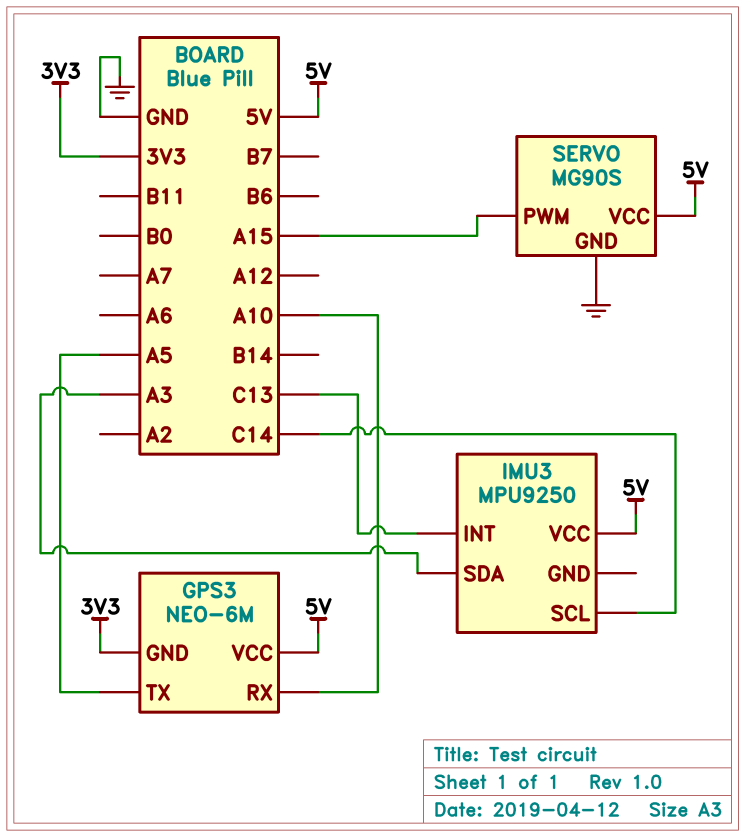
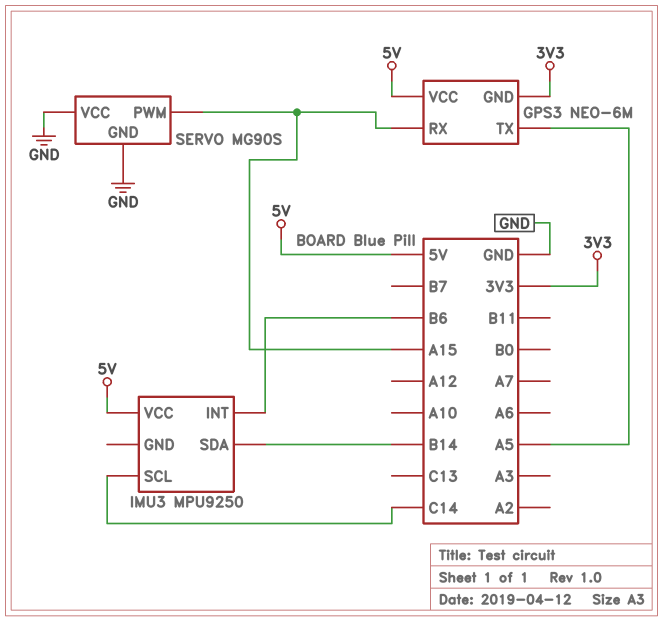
GPS3 pin RX: A10 -> A15
IMU3 pin INT: C13 -> B6
IMU3 pin SDA: A3 -> B14
SERVO pin VCC: 5V -> GND

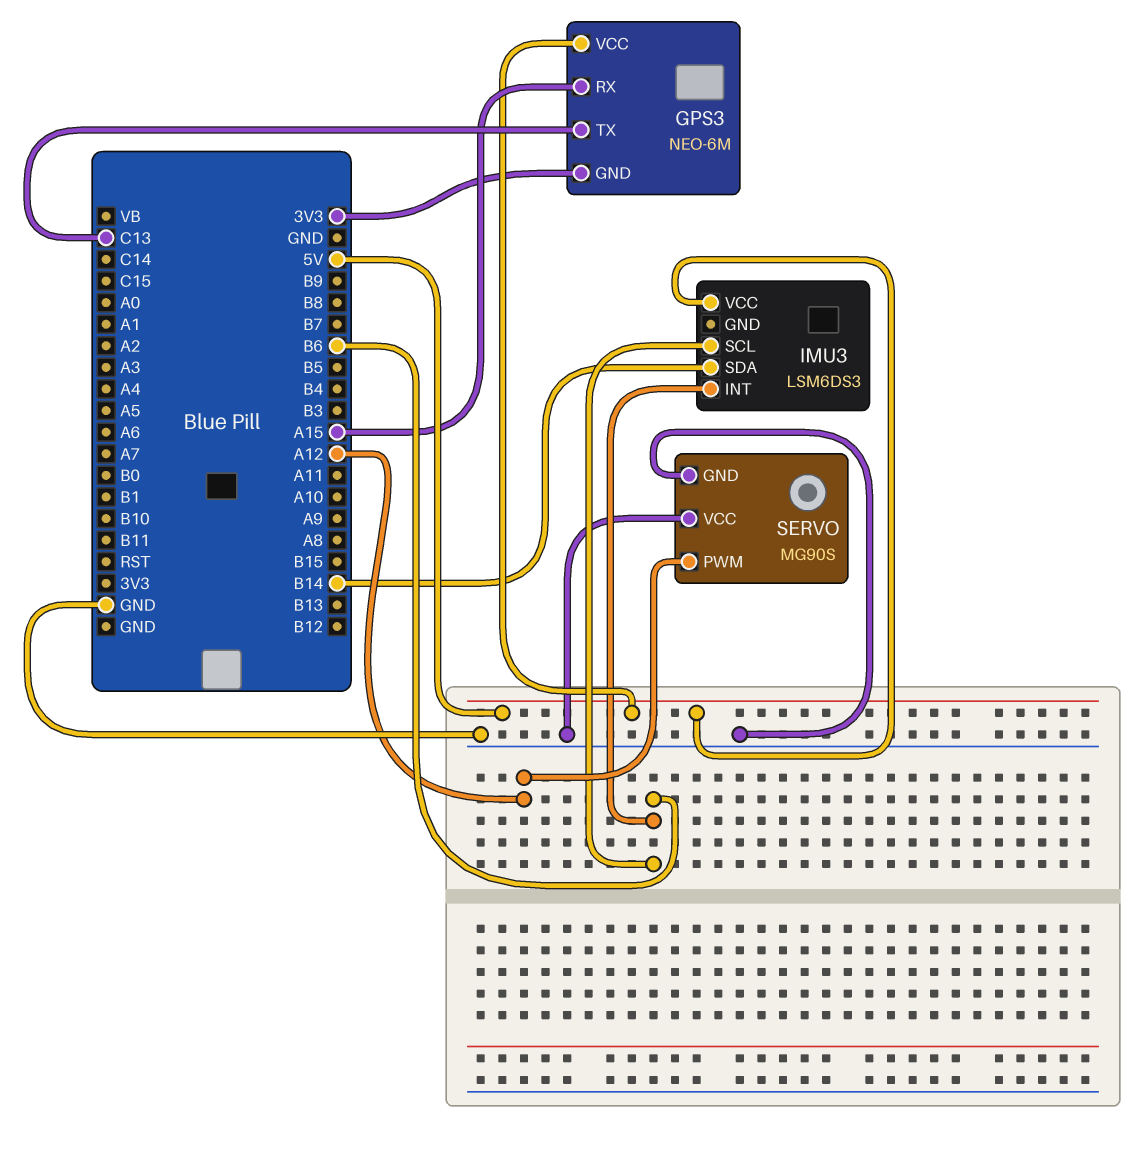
GPS3 pin TX: A5 -> C13
IMU3: MPU9250 -> LSM6DS3
IMU3 pin SCL: C14 -> B6
SERVO pin PWM: A15 -> A12

